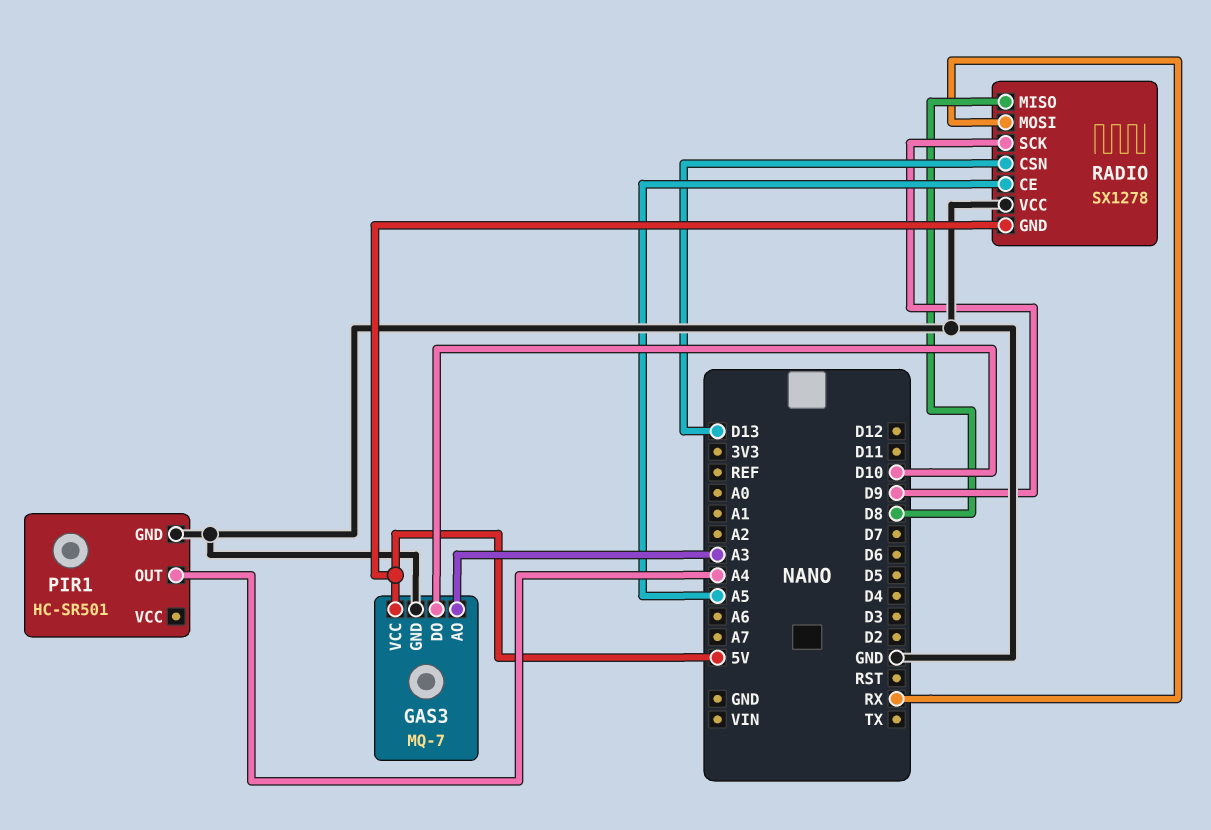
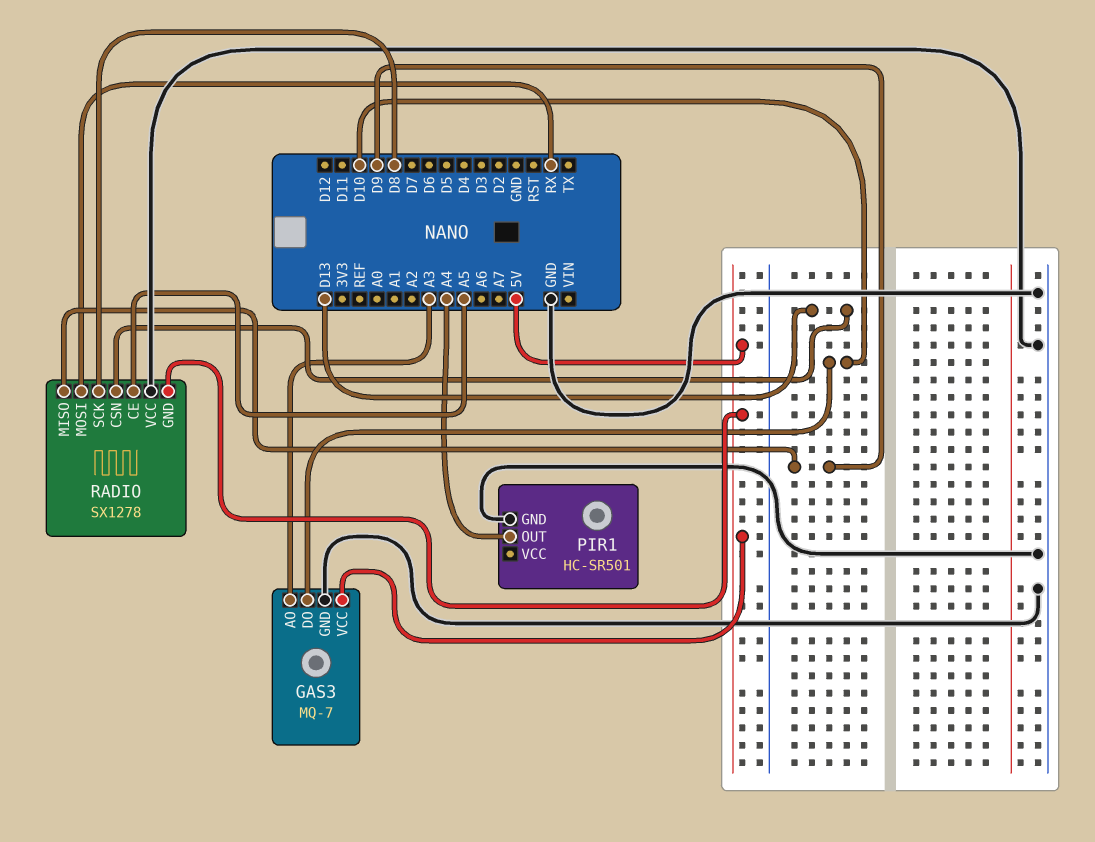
RADIO pin MISO: D8 -> D9
RADIO pin SCK: D9 -> D8

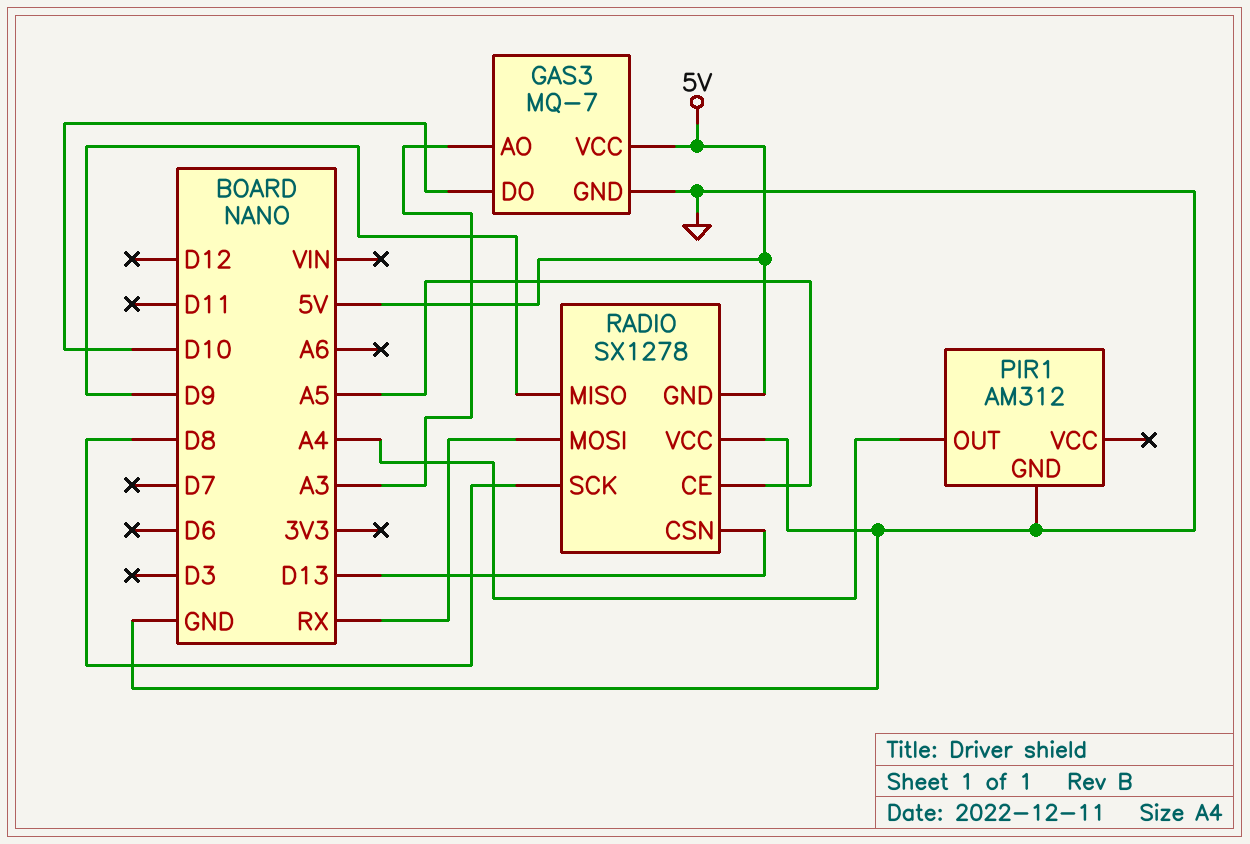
PIR1: HC-SR501 -> AM312

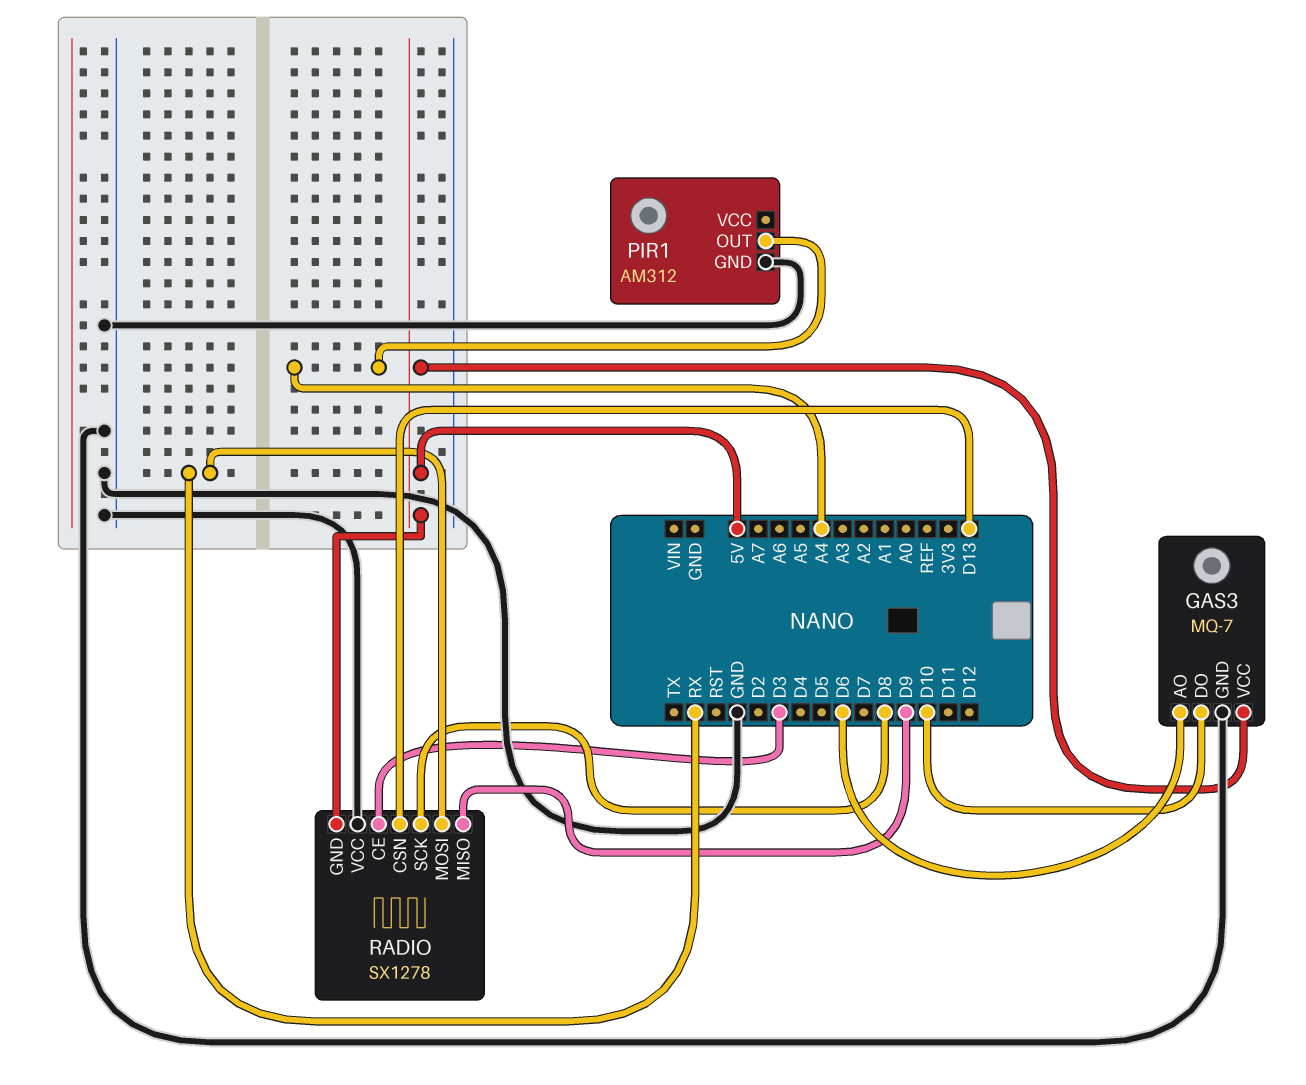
GAS3 pin AO: A3 -> D6
RADIO pin CE: A5 -> D3

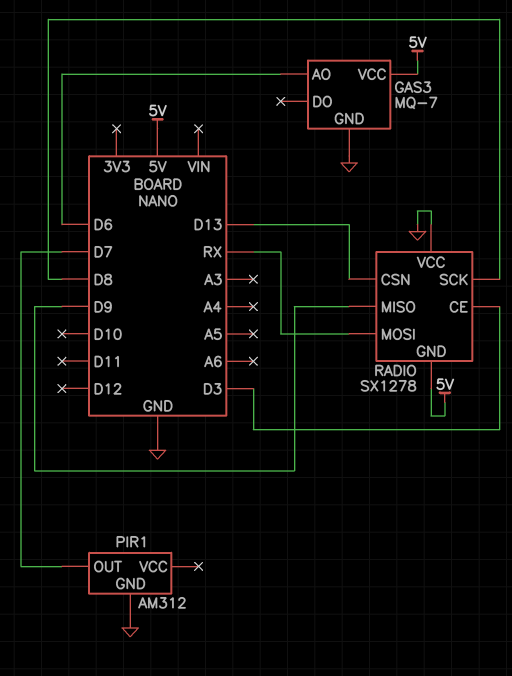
GAS3 pin DO: D10 -> none
PIR1 pin OUT: A4 -> D7

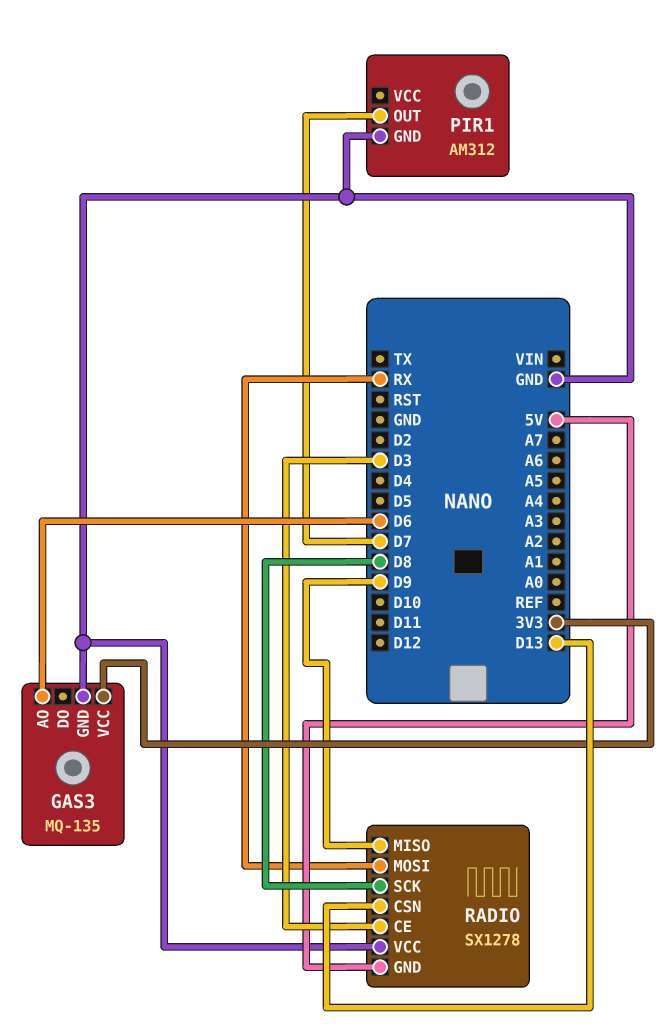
GAS3: MQ-7 -> MQ-135
GAS3 pin VCC: 5V -> 3V3

